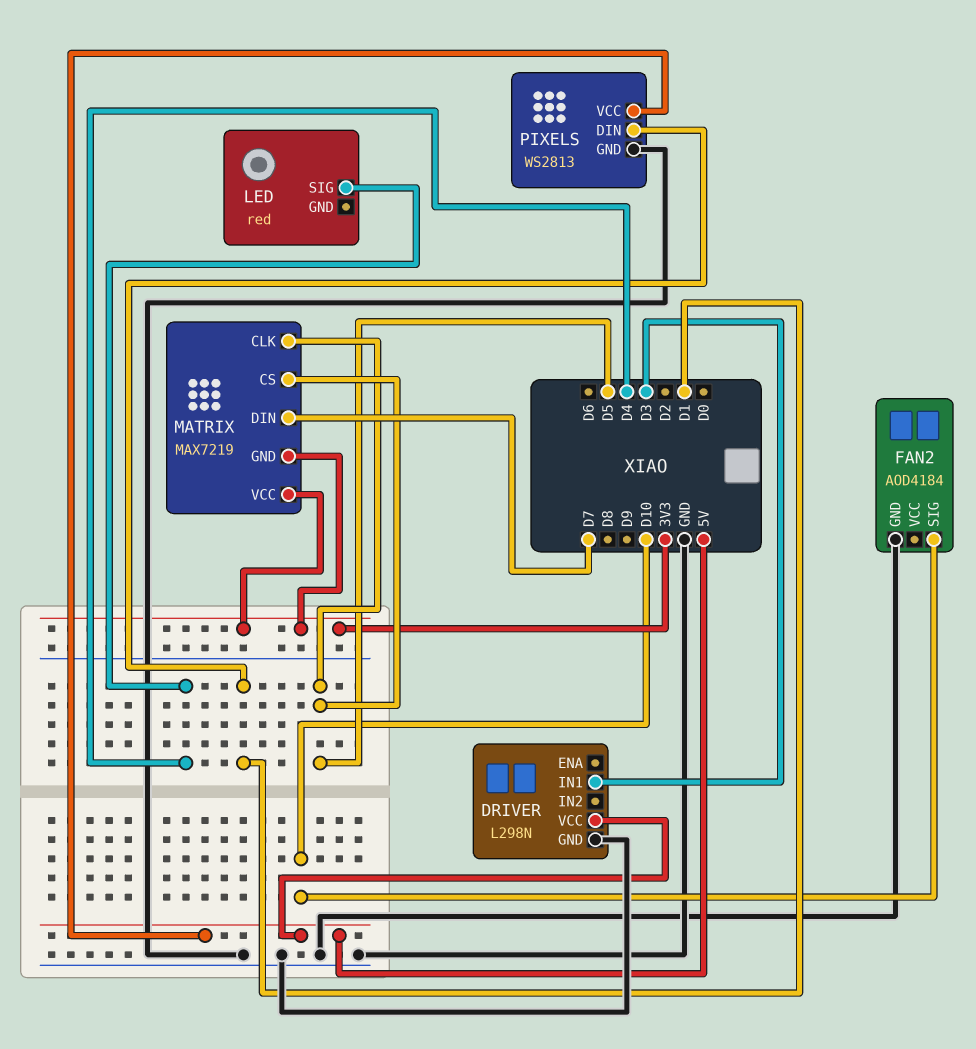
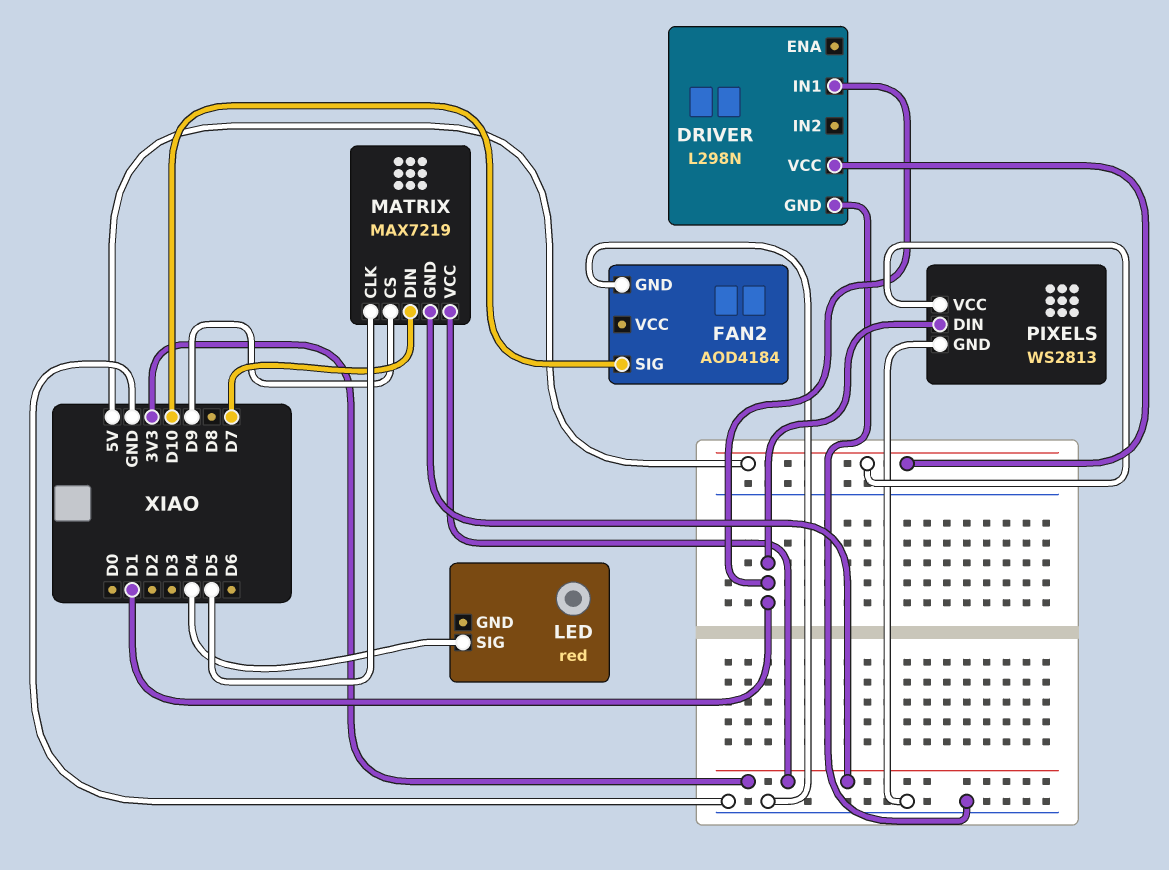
DRIVER pin IN1: D3 -> D1
MATRIX pin CS: D5 -> D9

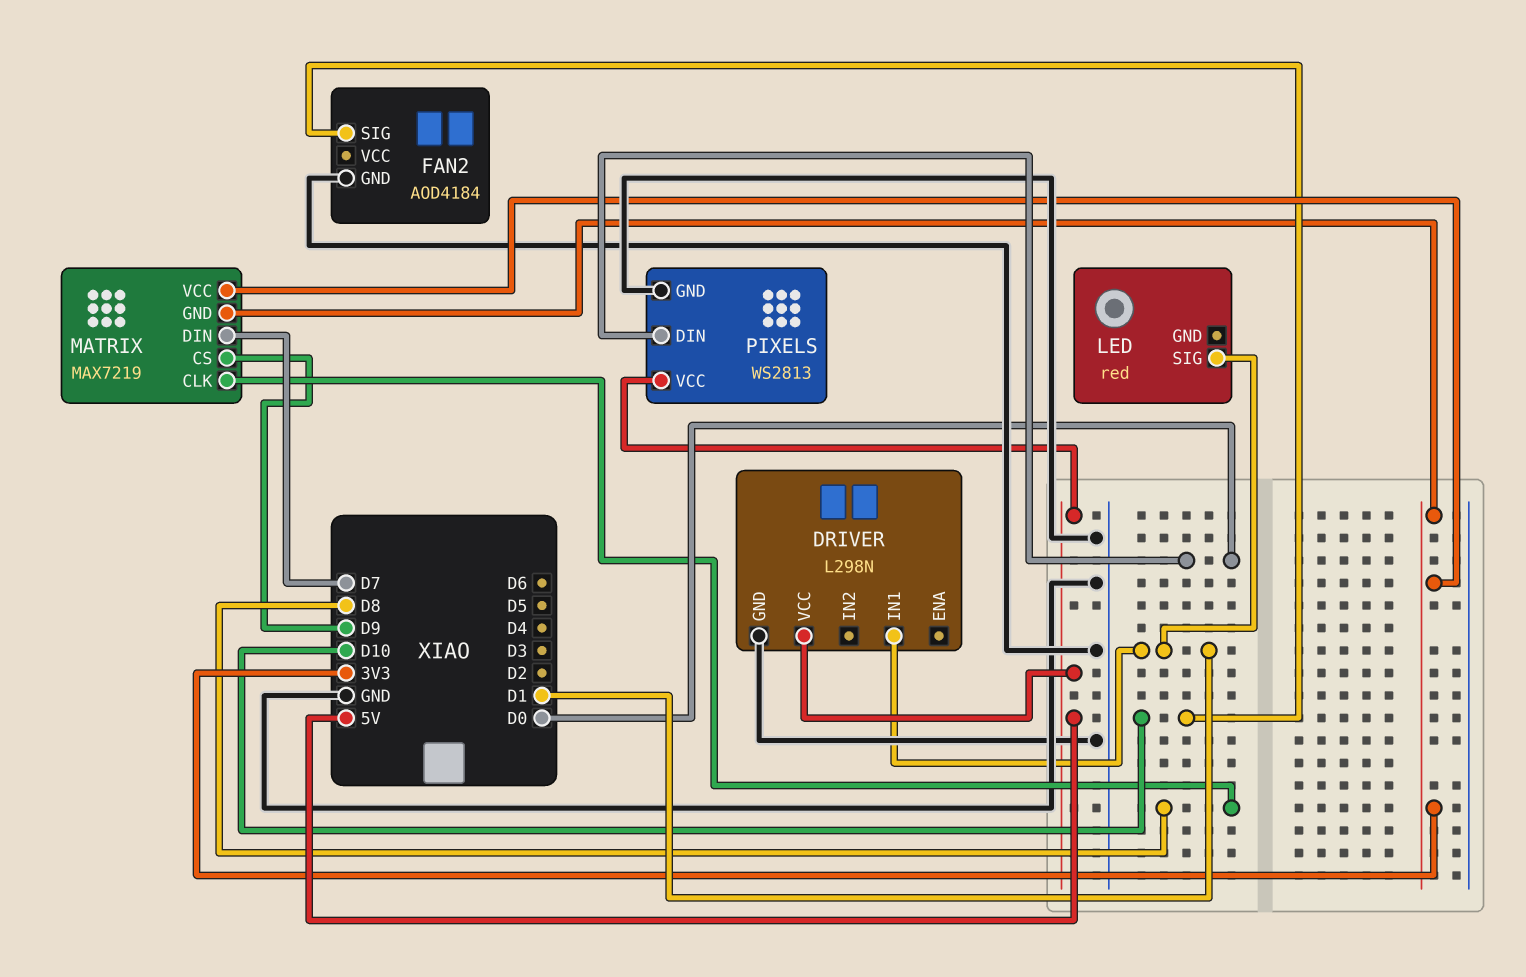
LED pin SIG: D4 -> D1
MATRIX pin CLK: D5 -> D8
PIXELS pin DIN: D1 -> D0

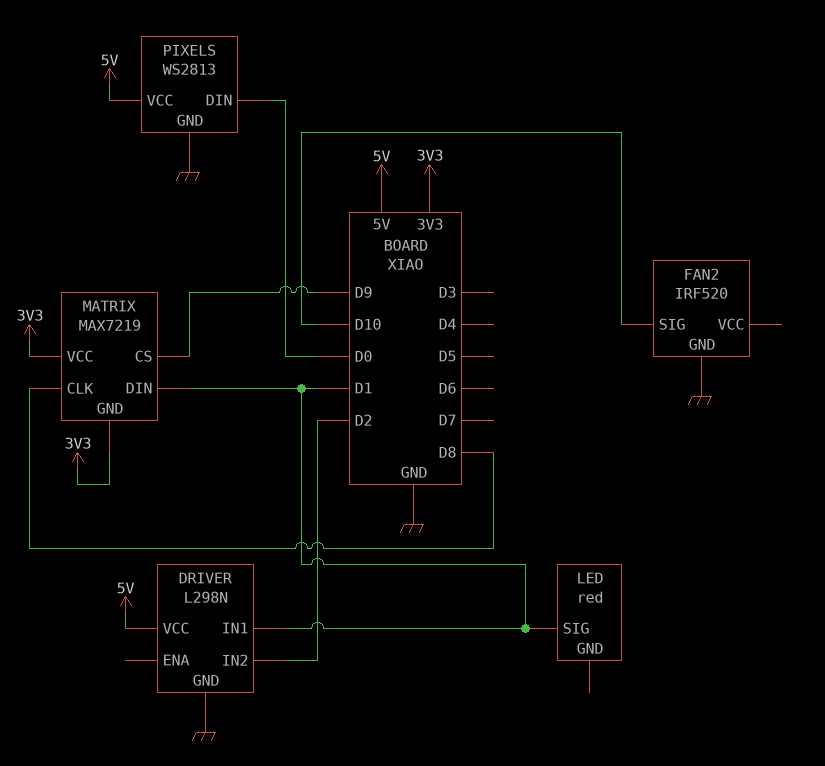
DRIVER pin IN2: none -> D2
FAN2: AOD4184 -> IRF520
MATRIX pin DIN: D7 -> D1

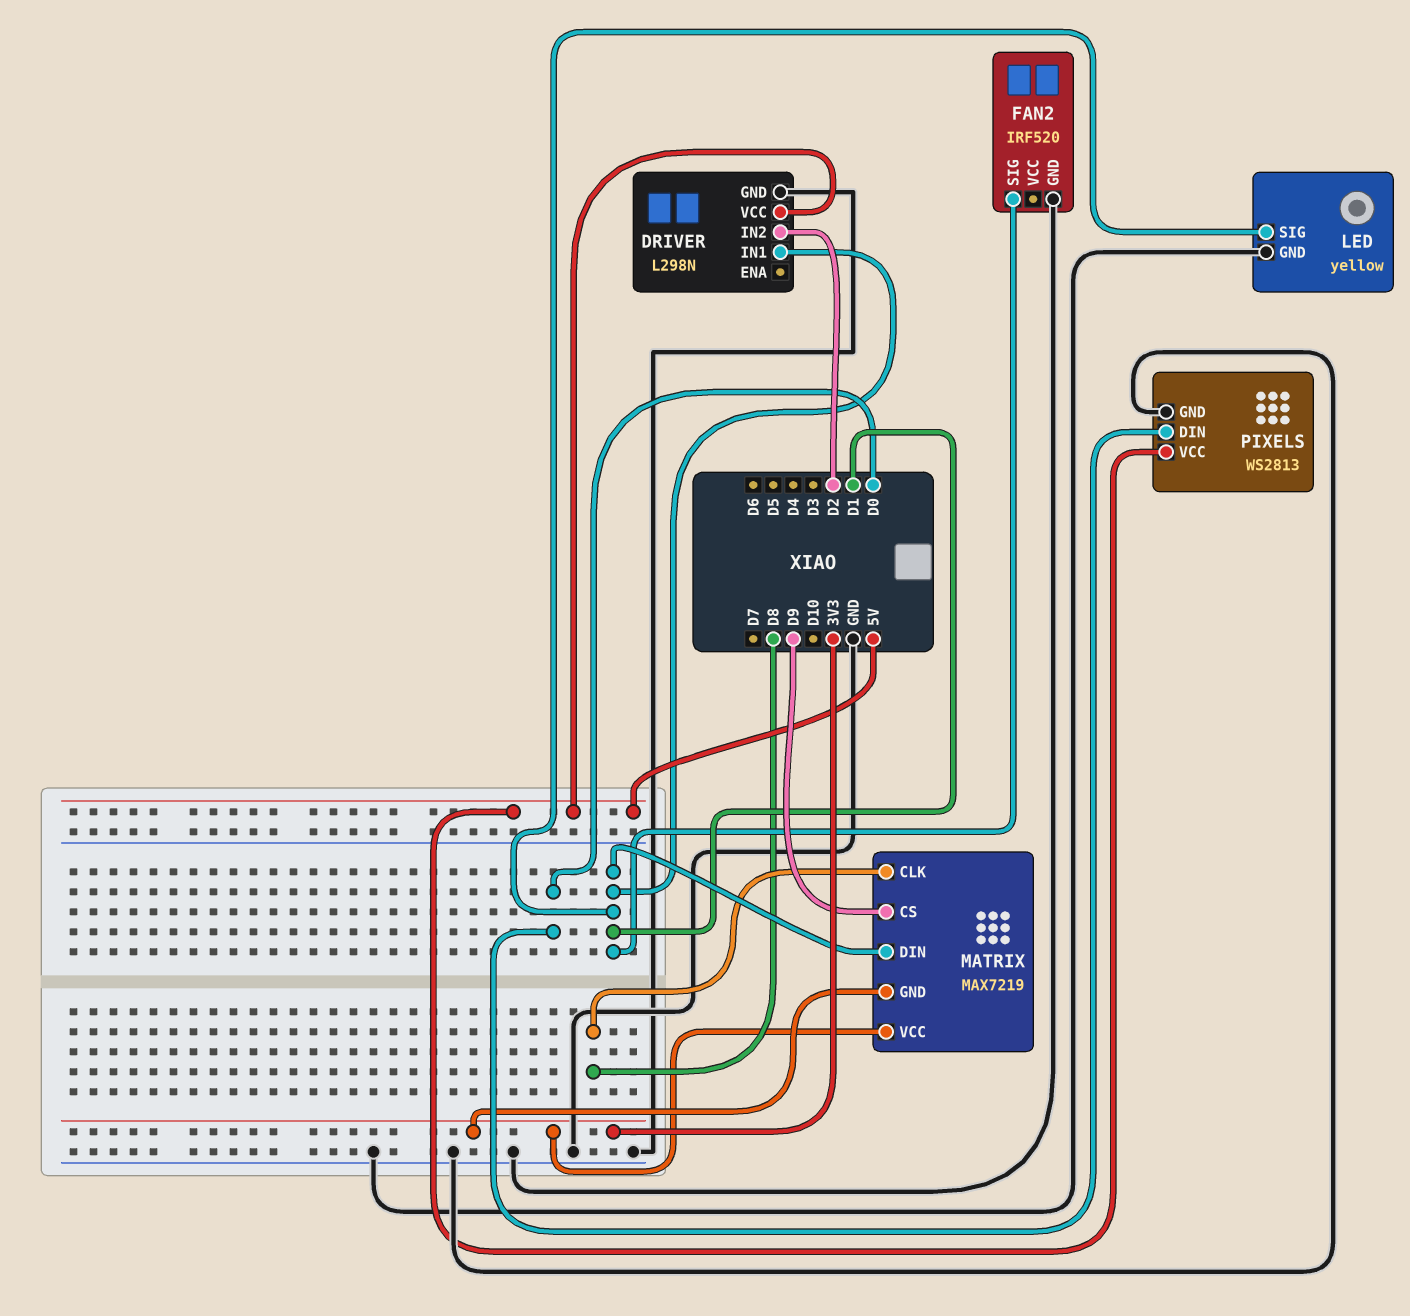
FAN2 pin SIG: D10 -> D1
LED: red -> yellow
LED pin GND: none -> GND

